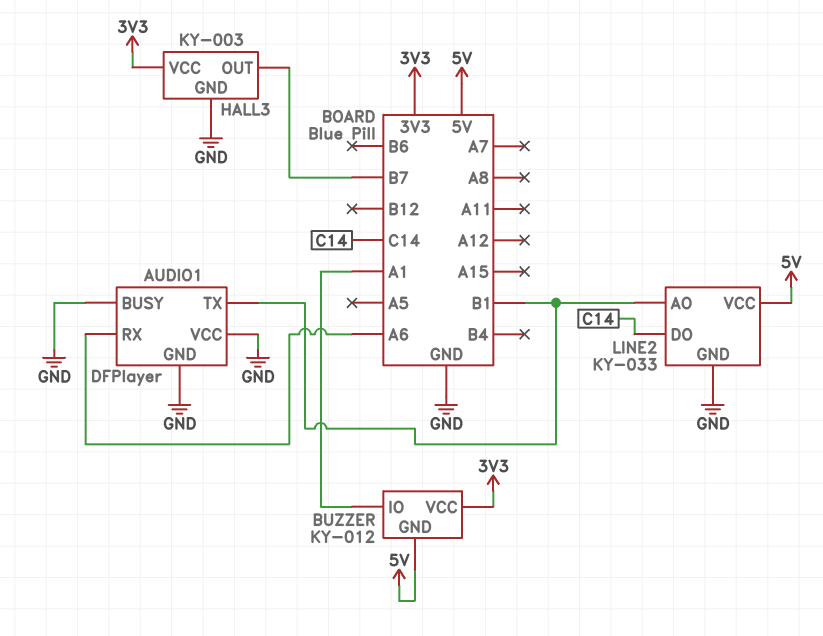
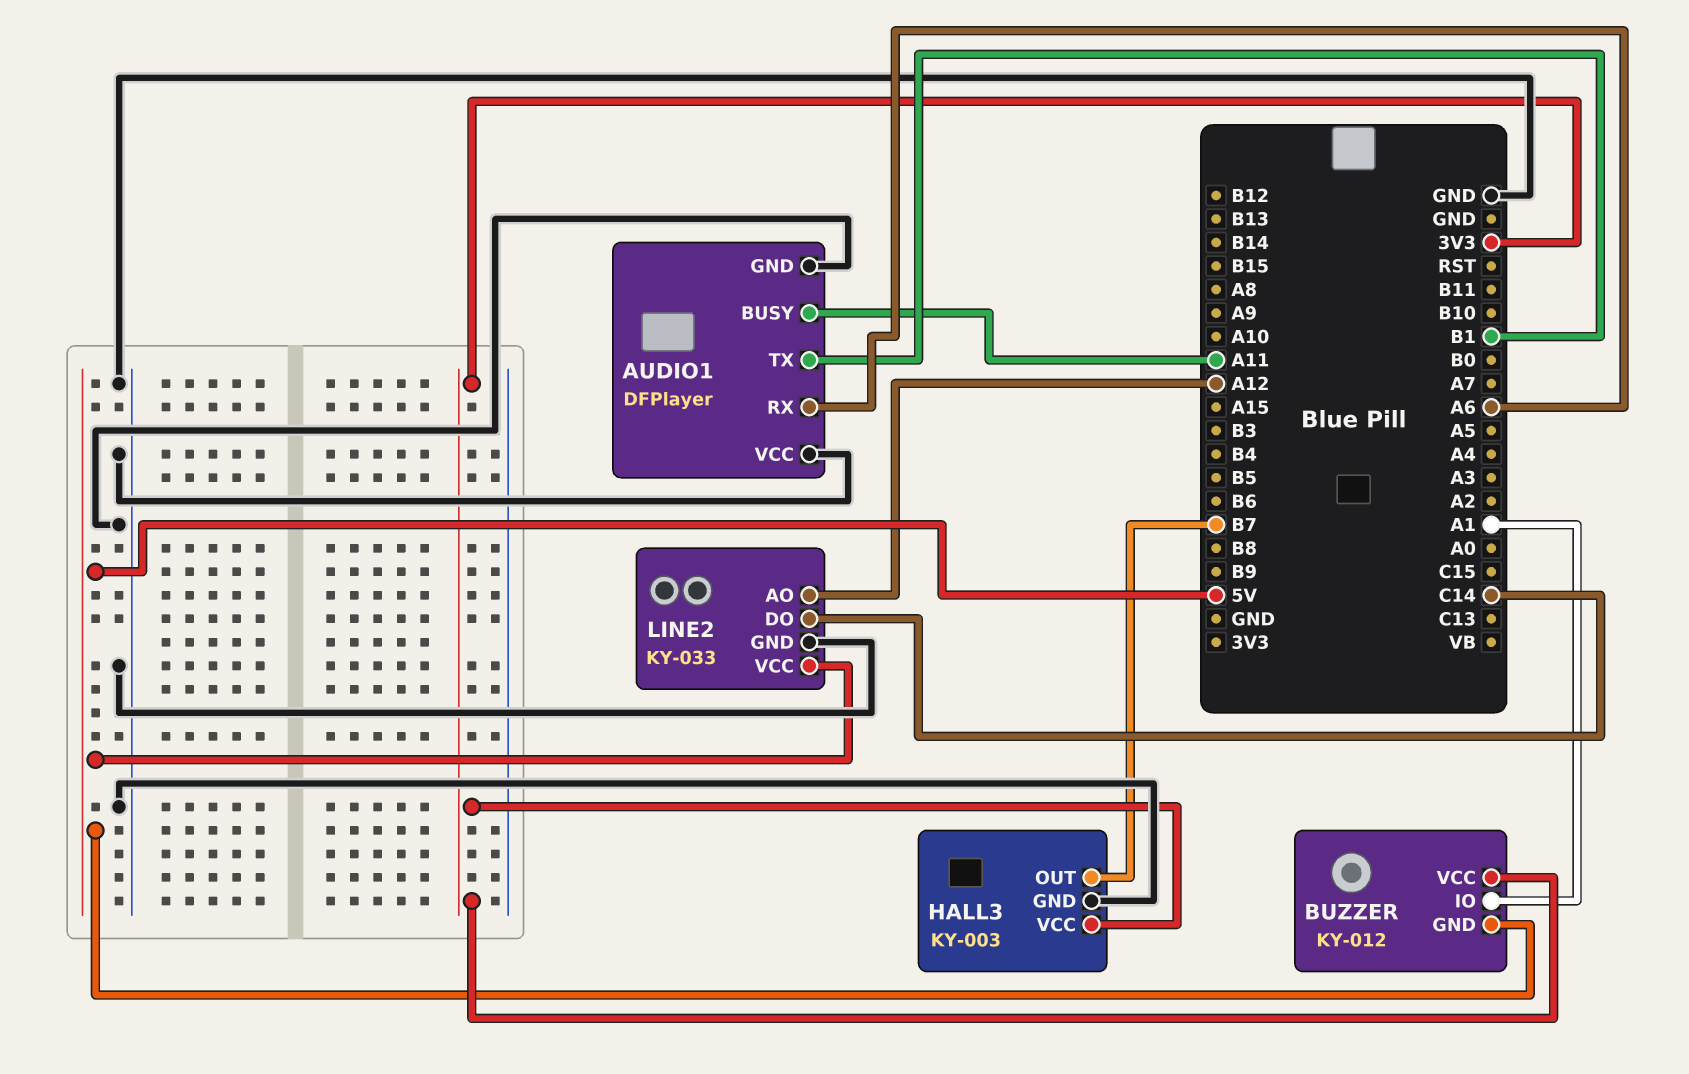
AUDIO1 pin BUSY: GND -> A11
LINE2 pin AO: B1 -> A12

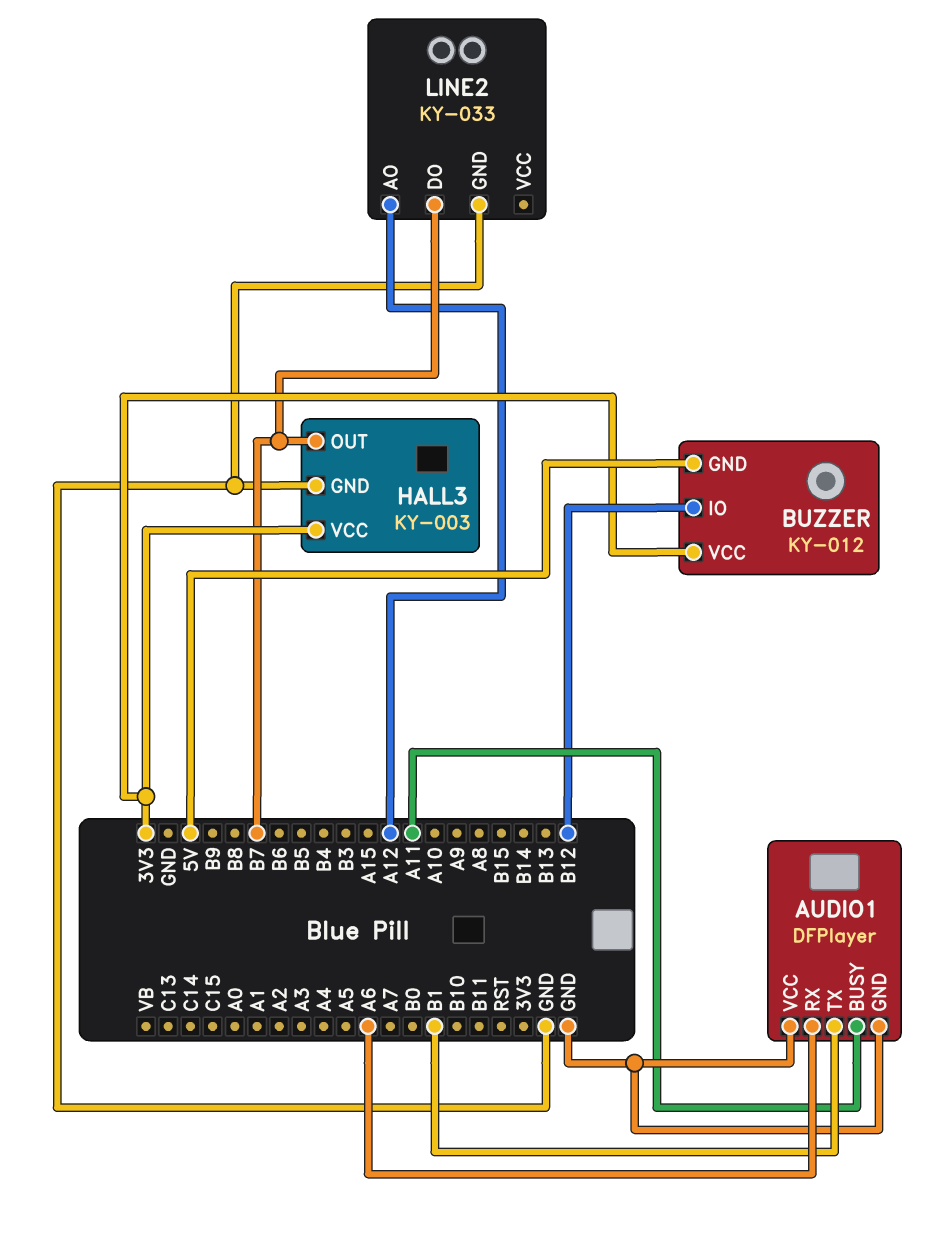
BUZZER pin IO: A1 -> B12
LINE2 pin DO: C14 -> B7
LINE2 pin VCC: 5V -> none

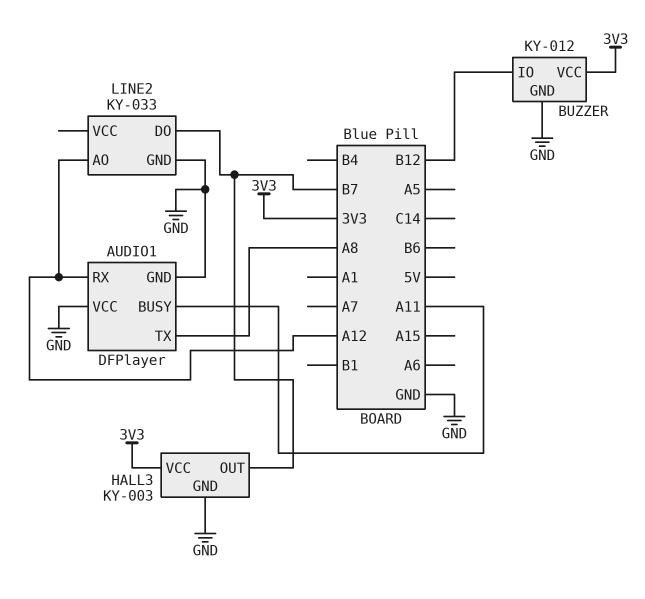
AUDIO1 pin RX: A6 -> A12
AUDIO1 pin TX: B1 -> A8
BUZZER pin GND: 5V -> GND

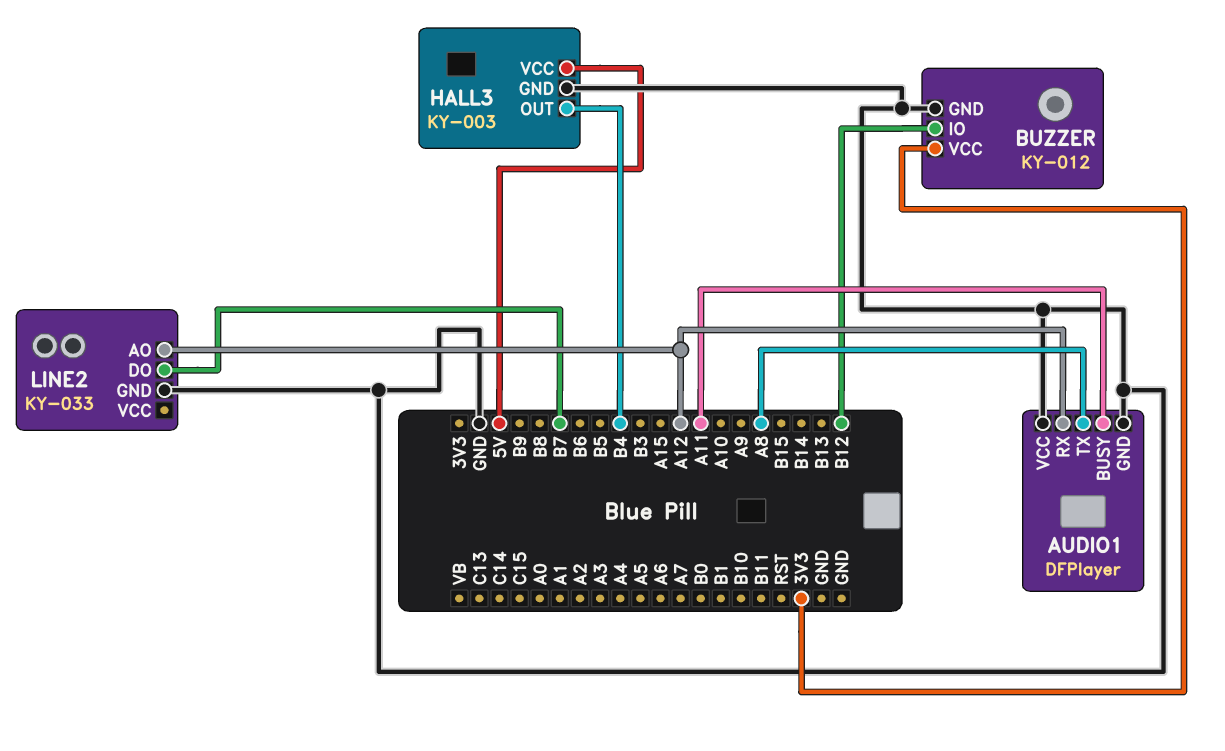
HALL3 pin OUT: B7 -> B4
HALL3 pin VCC: 3V3 -> 5V

